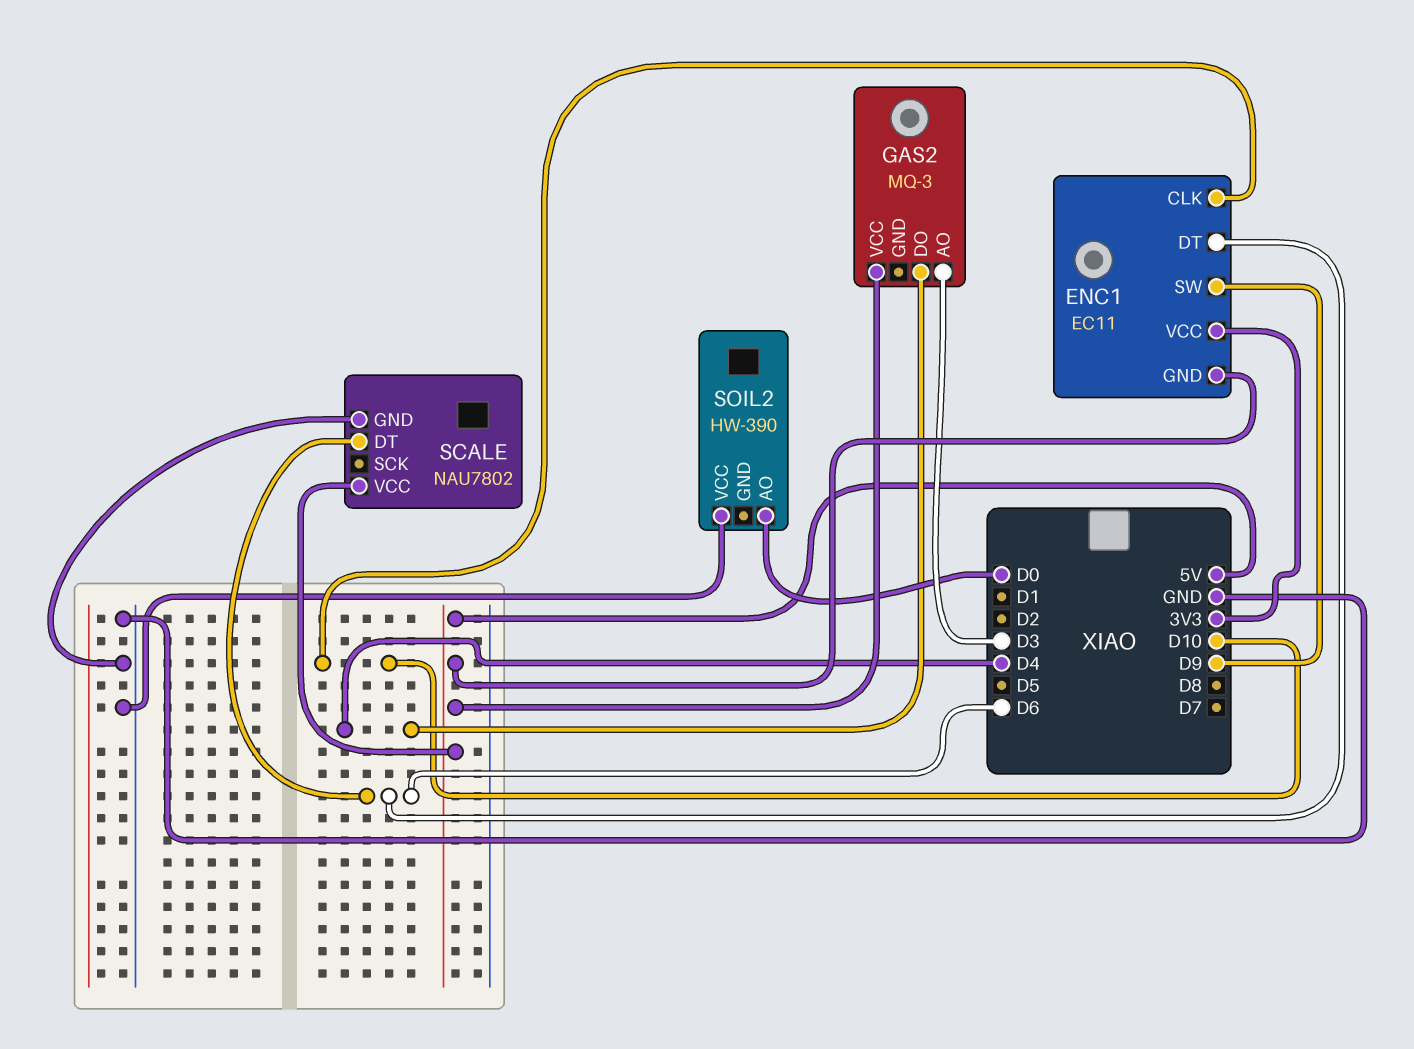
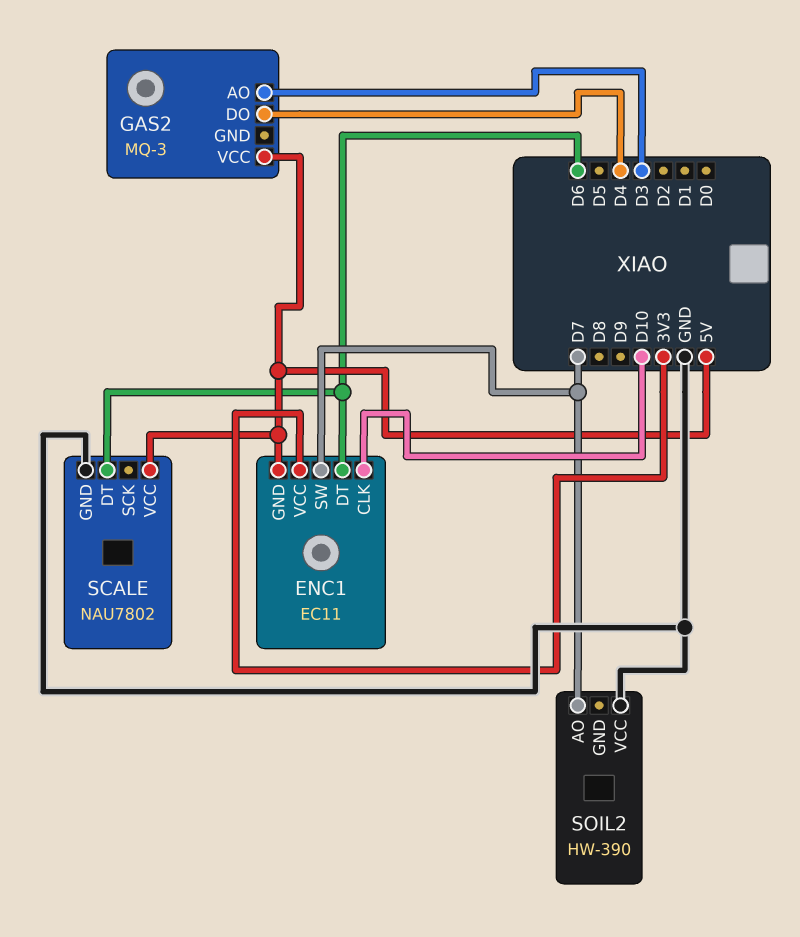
ENC1 pin SW: D9 -> D7
SOIL2 pin AO: D0 -> D7

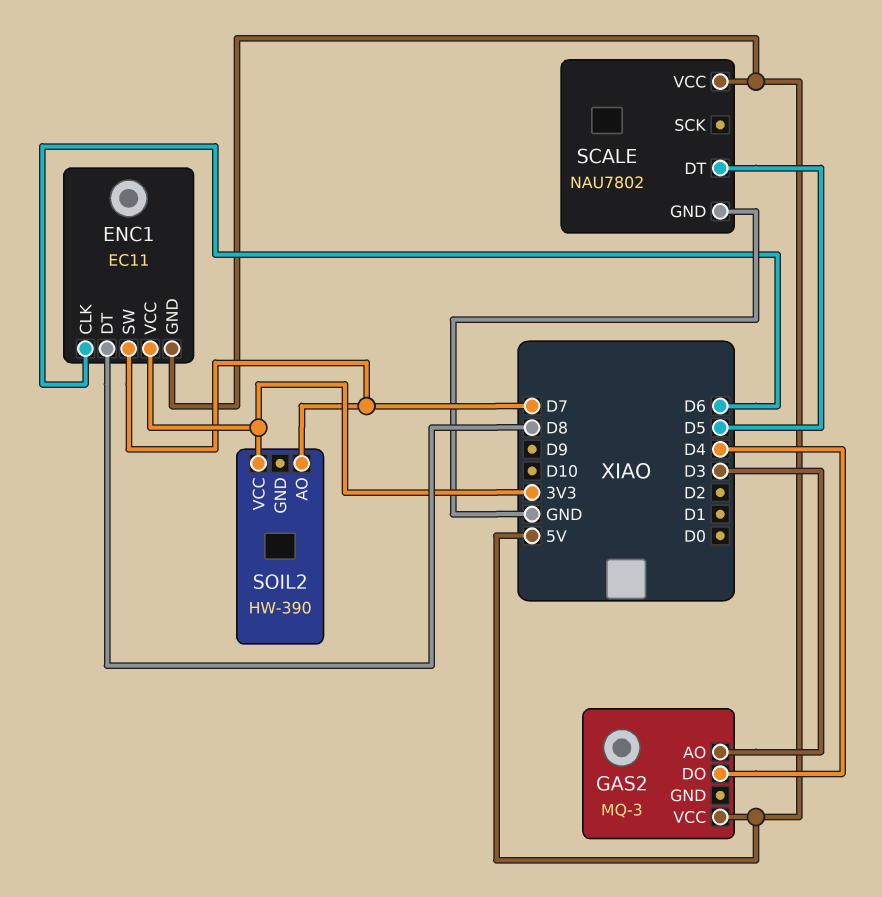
ENC1 pin CLK: D10 -> D6
ENC1 pin DT: D6 -> D8
SCALE pin DT: D6 -> D5
SOIL2 pin VCC: GND -> 3V3

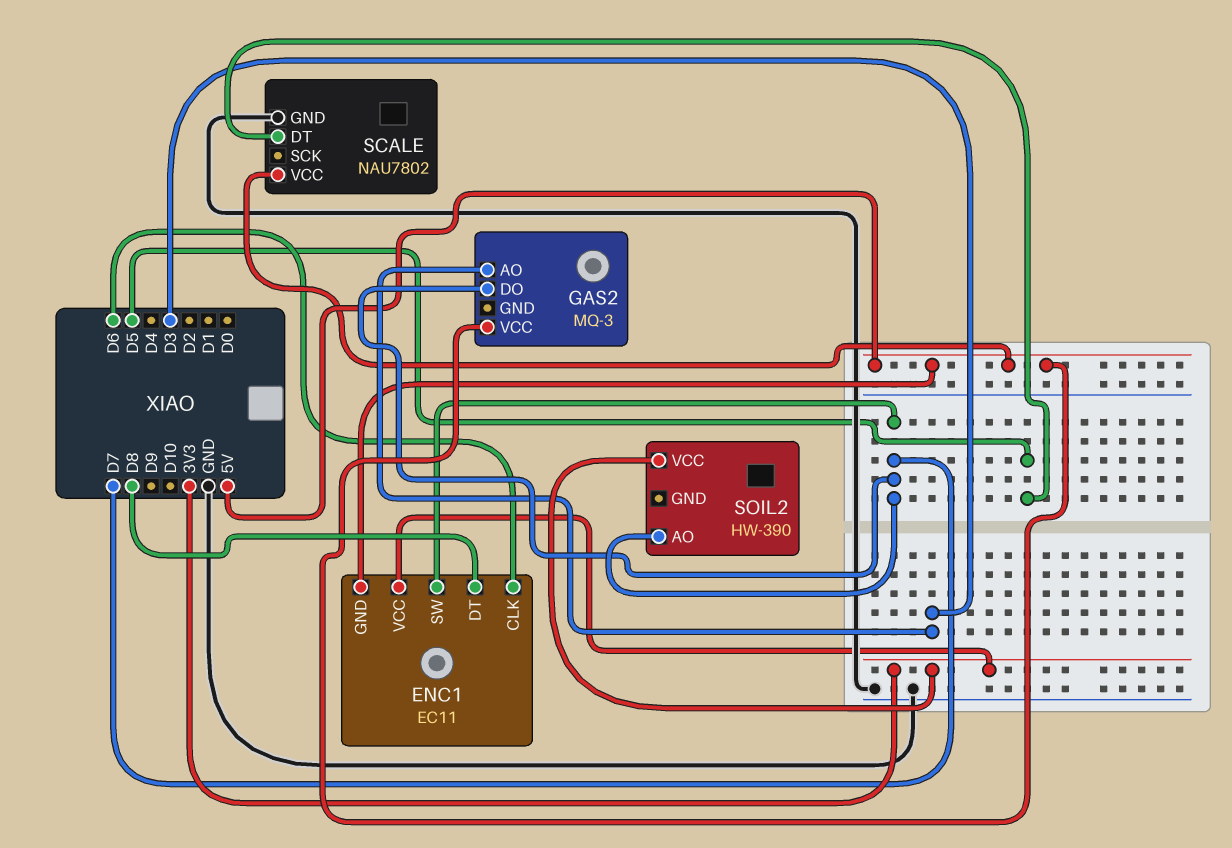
GAS2 pin DO: D4 -> D7

